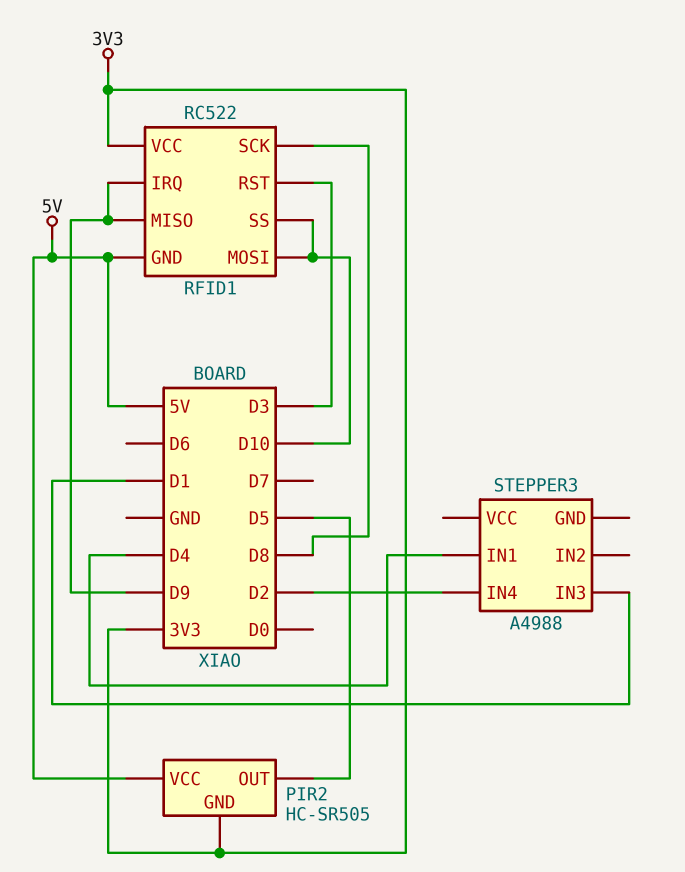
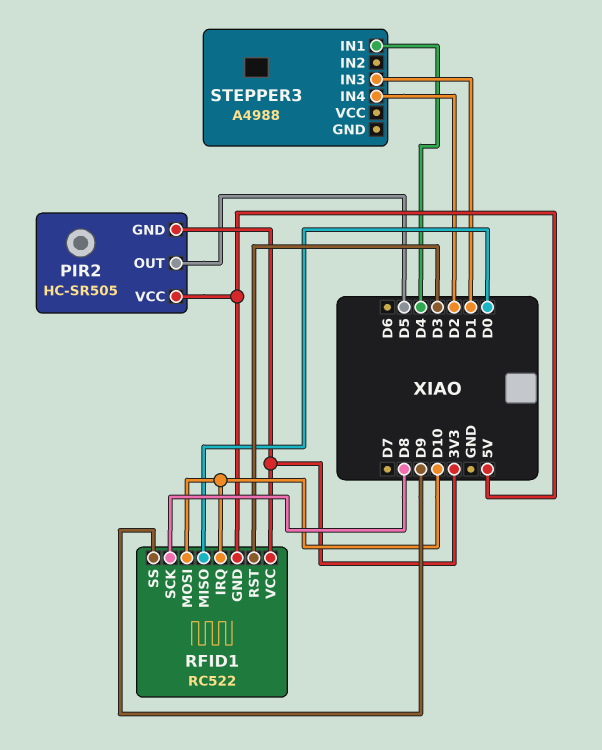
RFID1 pin IRQ: D9 -> D10
RFID1 pin MISO: D9 -> D0
RFID1 pin SS: D10 -> D9

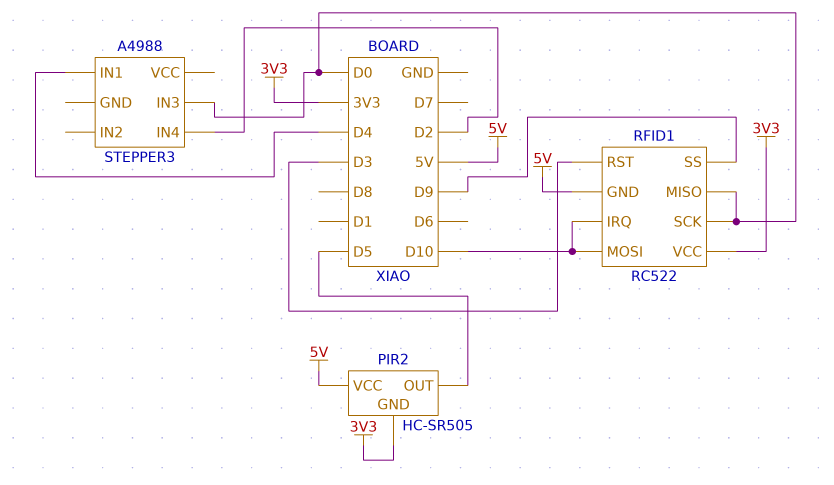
RFID1 pin SCK: D8 -> D0
STEPPER3 pin IN3: D1 -> D0

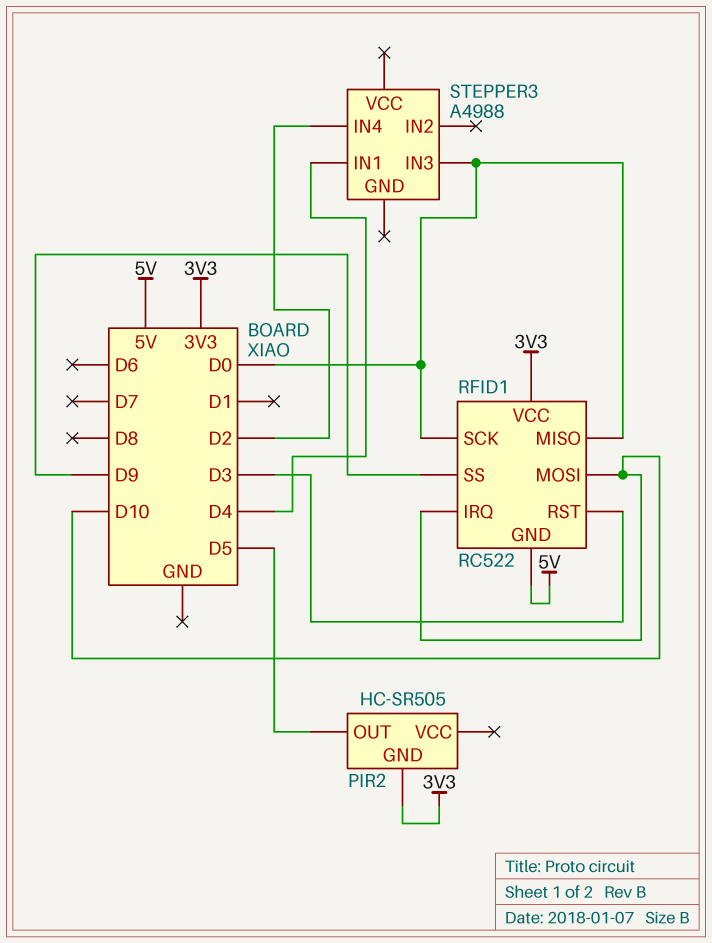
PIR2 pin VCC: 5V -> none

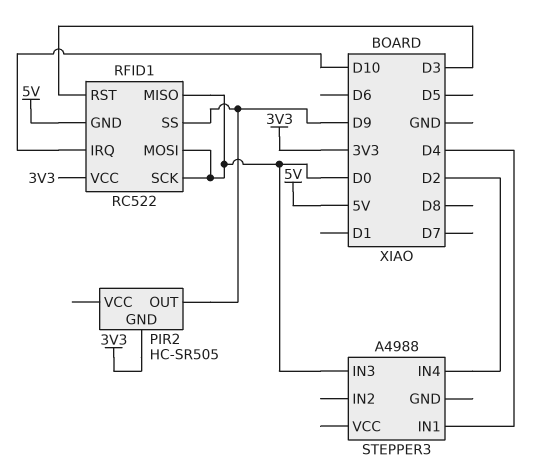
PIR2 pin OUT: D5 -> D9
RFID1 pin MOSI: D10 -> D0

